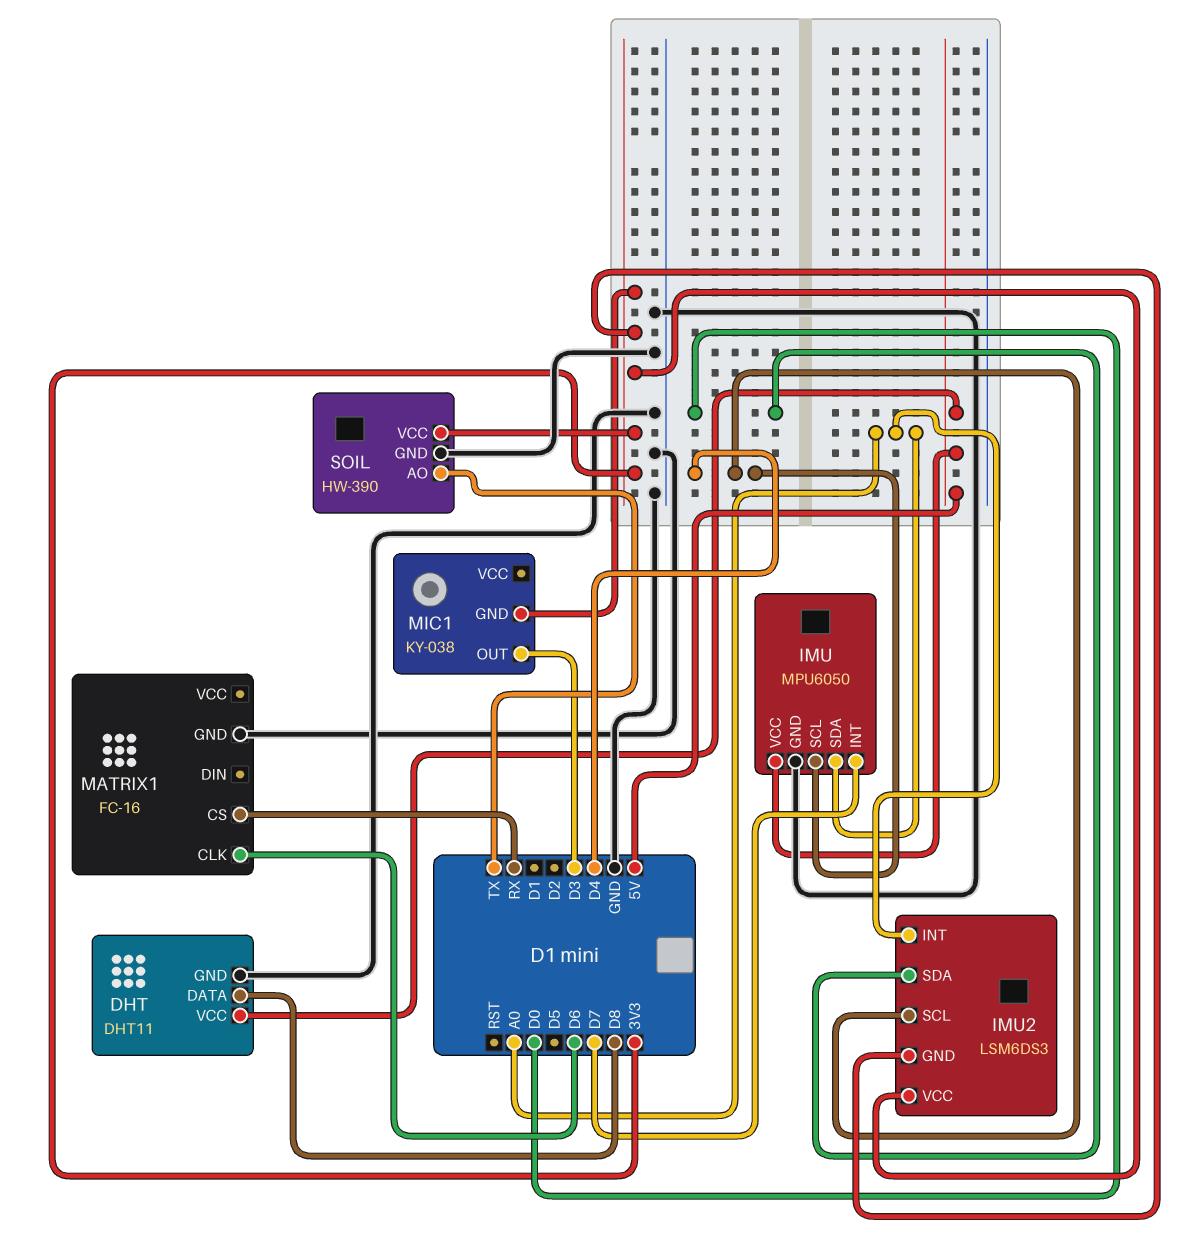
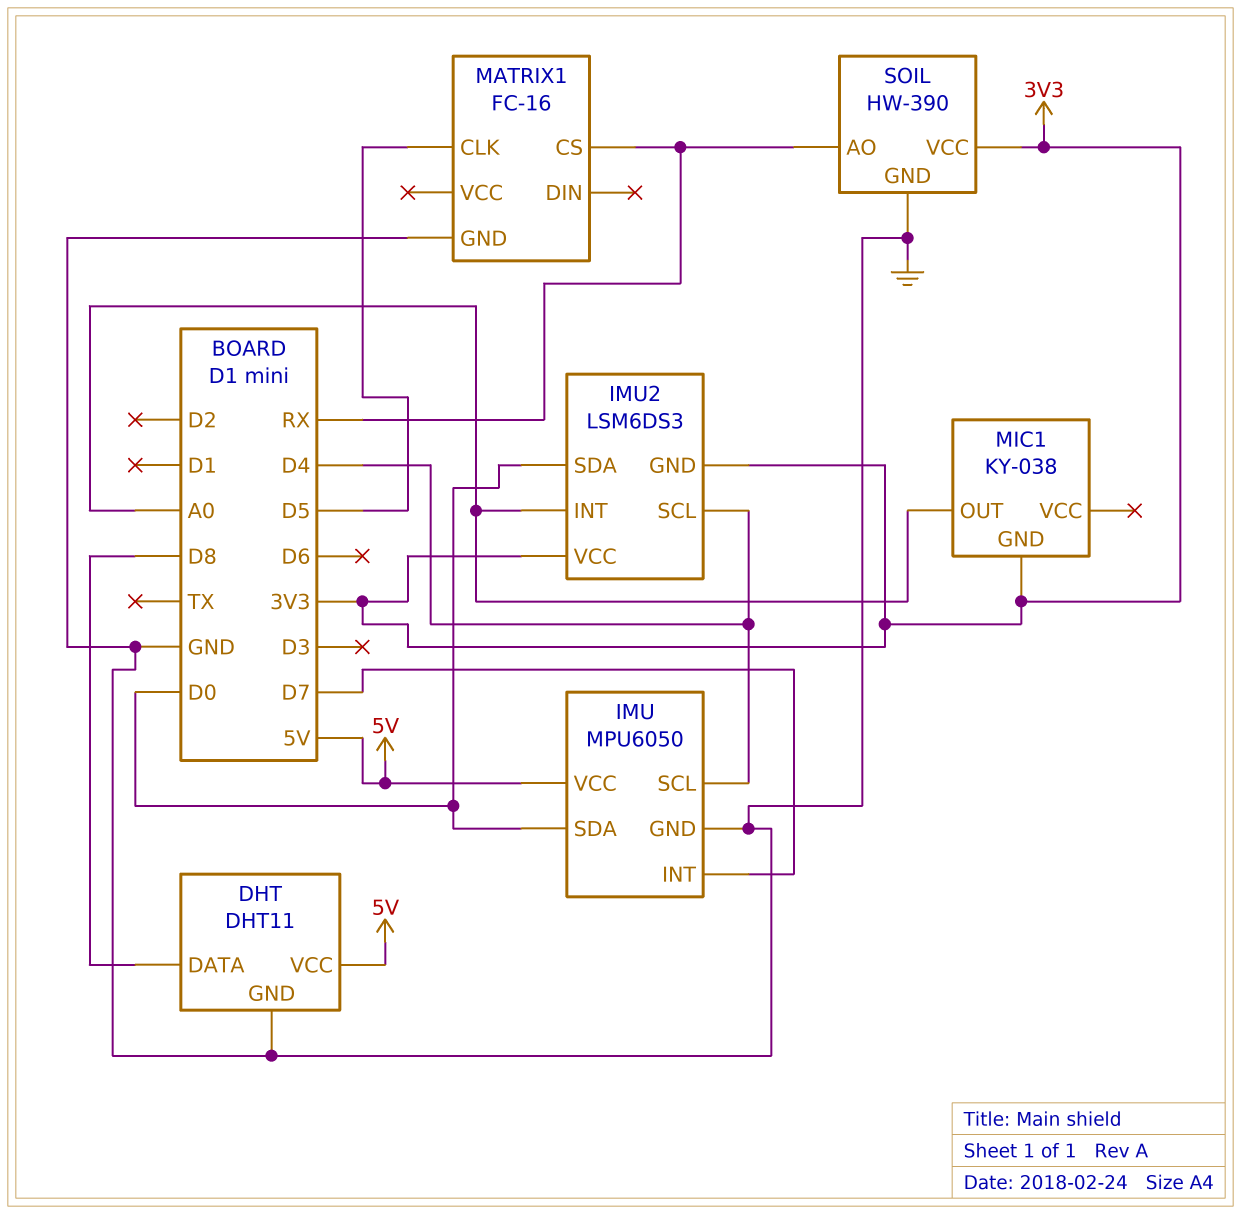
IMU pin SDA: A0 -> D0
MATRIX1 pin CLK: D6 -> D5
MIC1 pin OUT: D3 -> A0
SOIL pin AO: TX -> RX

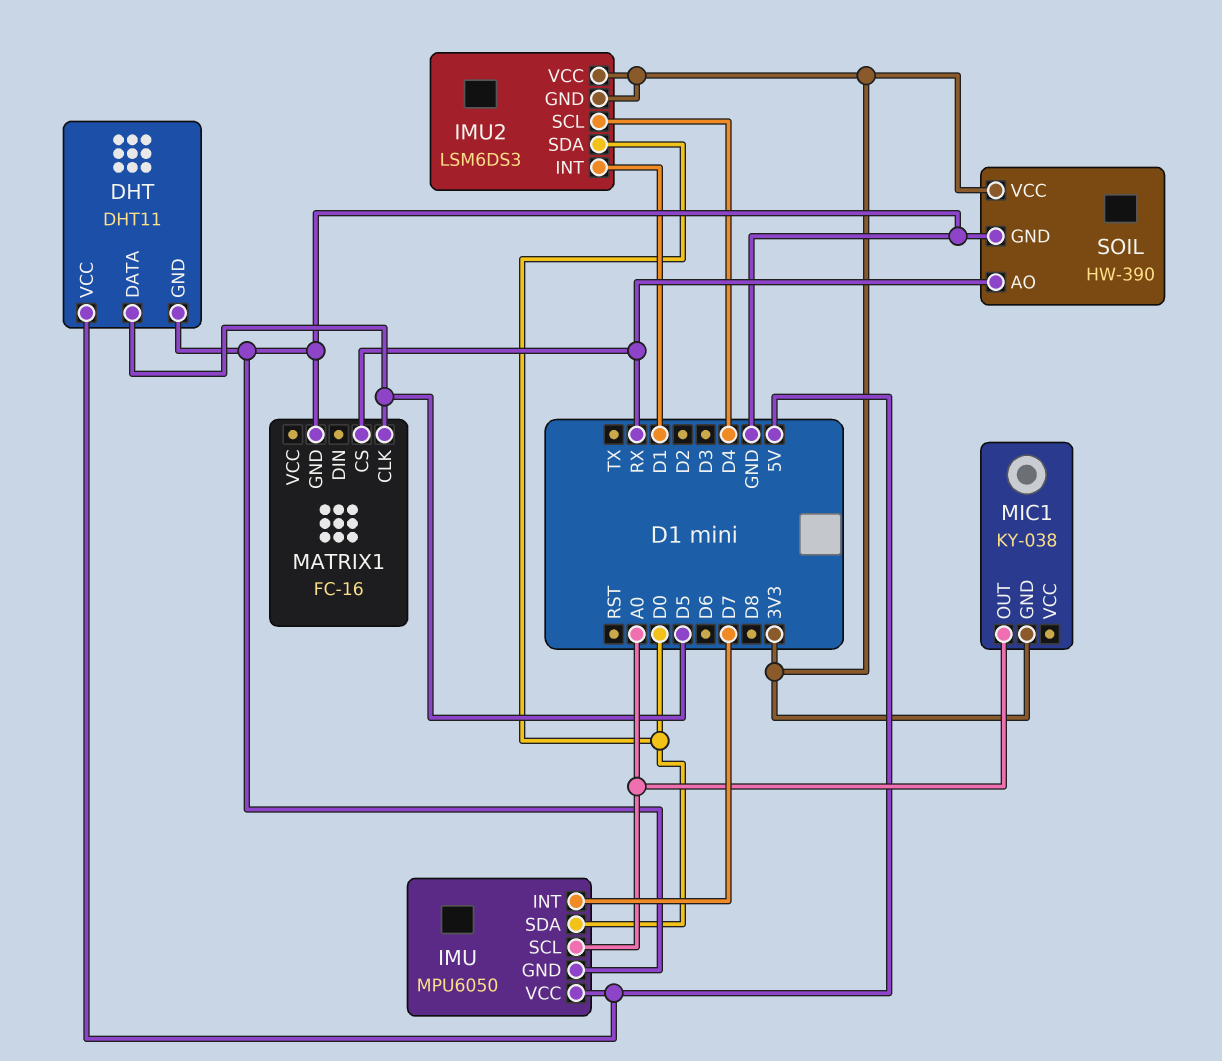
DHT pin DATA: D8 -> D5
IMU pin SCL: D4 -> A0
IMU2 pin INT: A0 -> D1

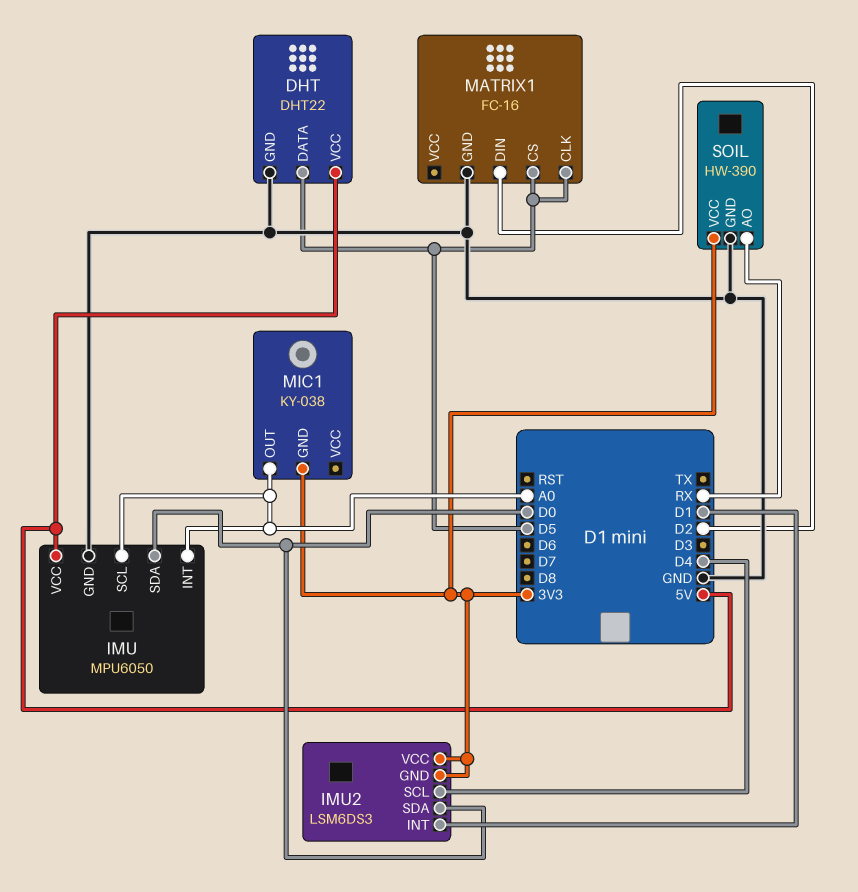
DHT: DHT11 -> DHT22
IMU pin INT: D7 -> A0
MATRIX1 pin CS: RX -> D5
MATRIX1 pin DIN: none -> D2

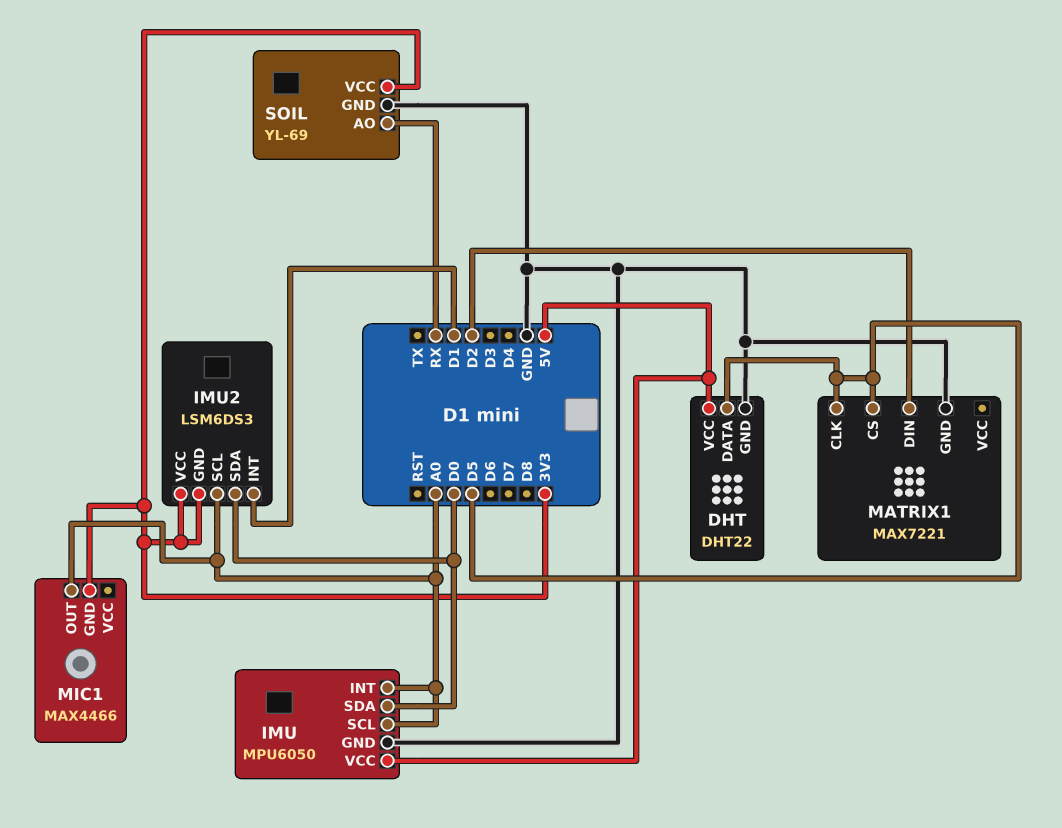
IMU2 pin SCL: D4 -> A0
MATRIX1: FC-16 -> MAX7221
MIC1: KY-038 -> MAX4466
SOIL: HW-390 -> YL-69

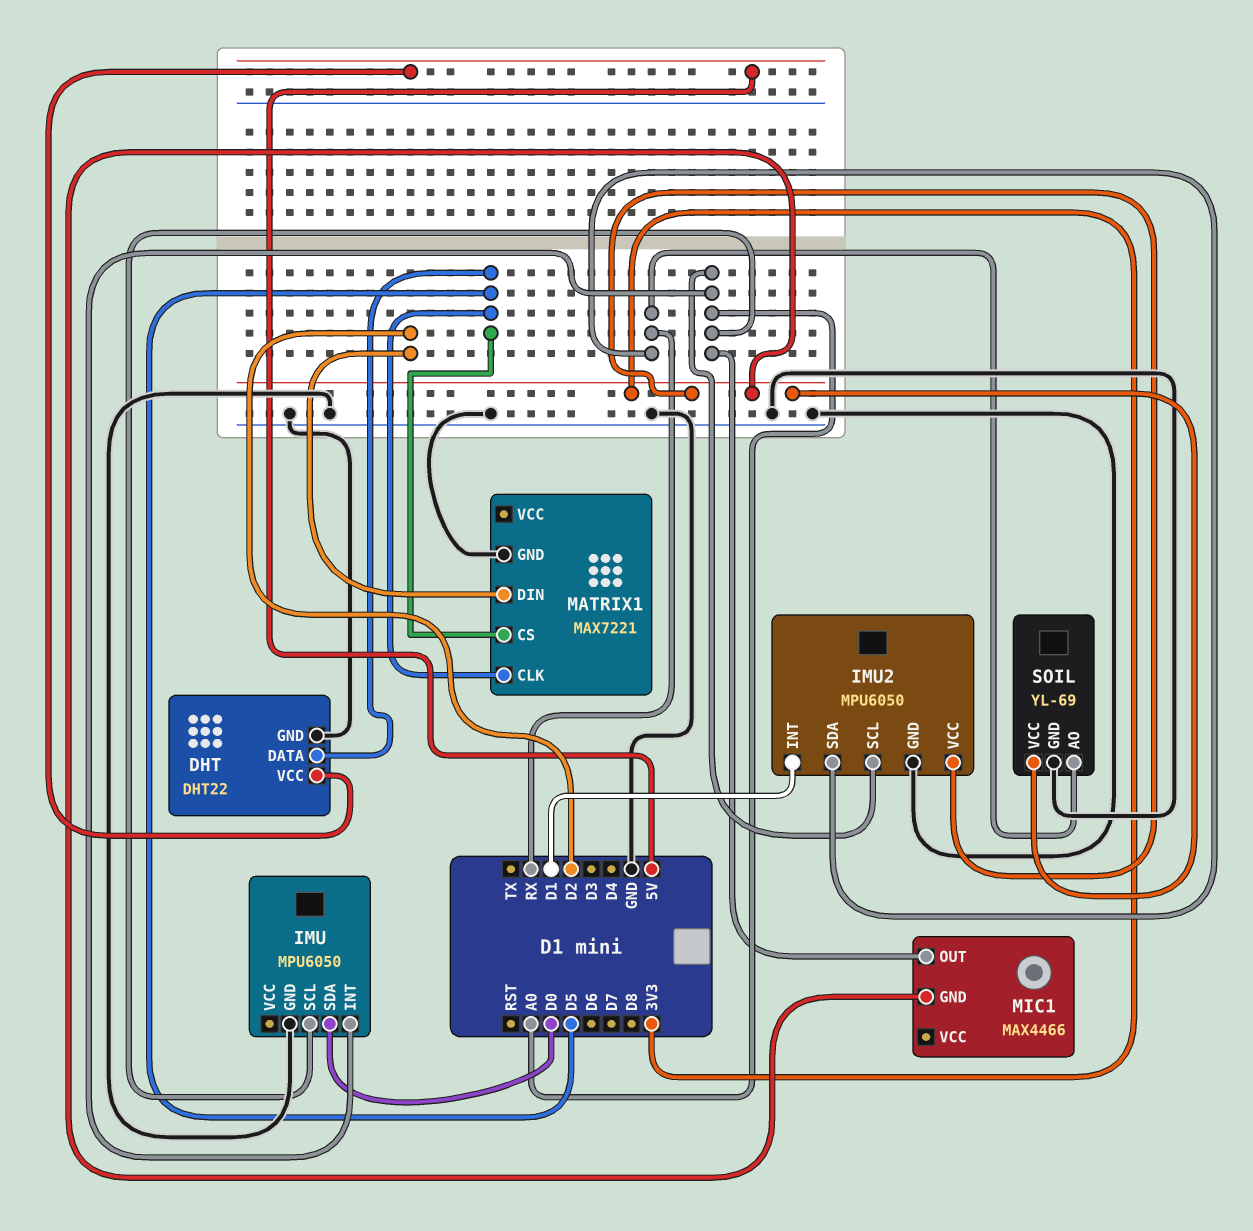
IMU pin VCC: 5V -> none
IMU2: LSM6DS3 -> MPU6050
IMU2 pin GND: 3V3 -> GND
IMU2 pin SDA: D0 -> RX

